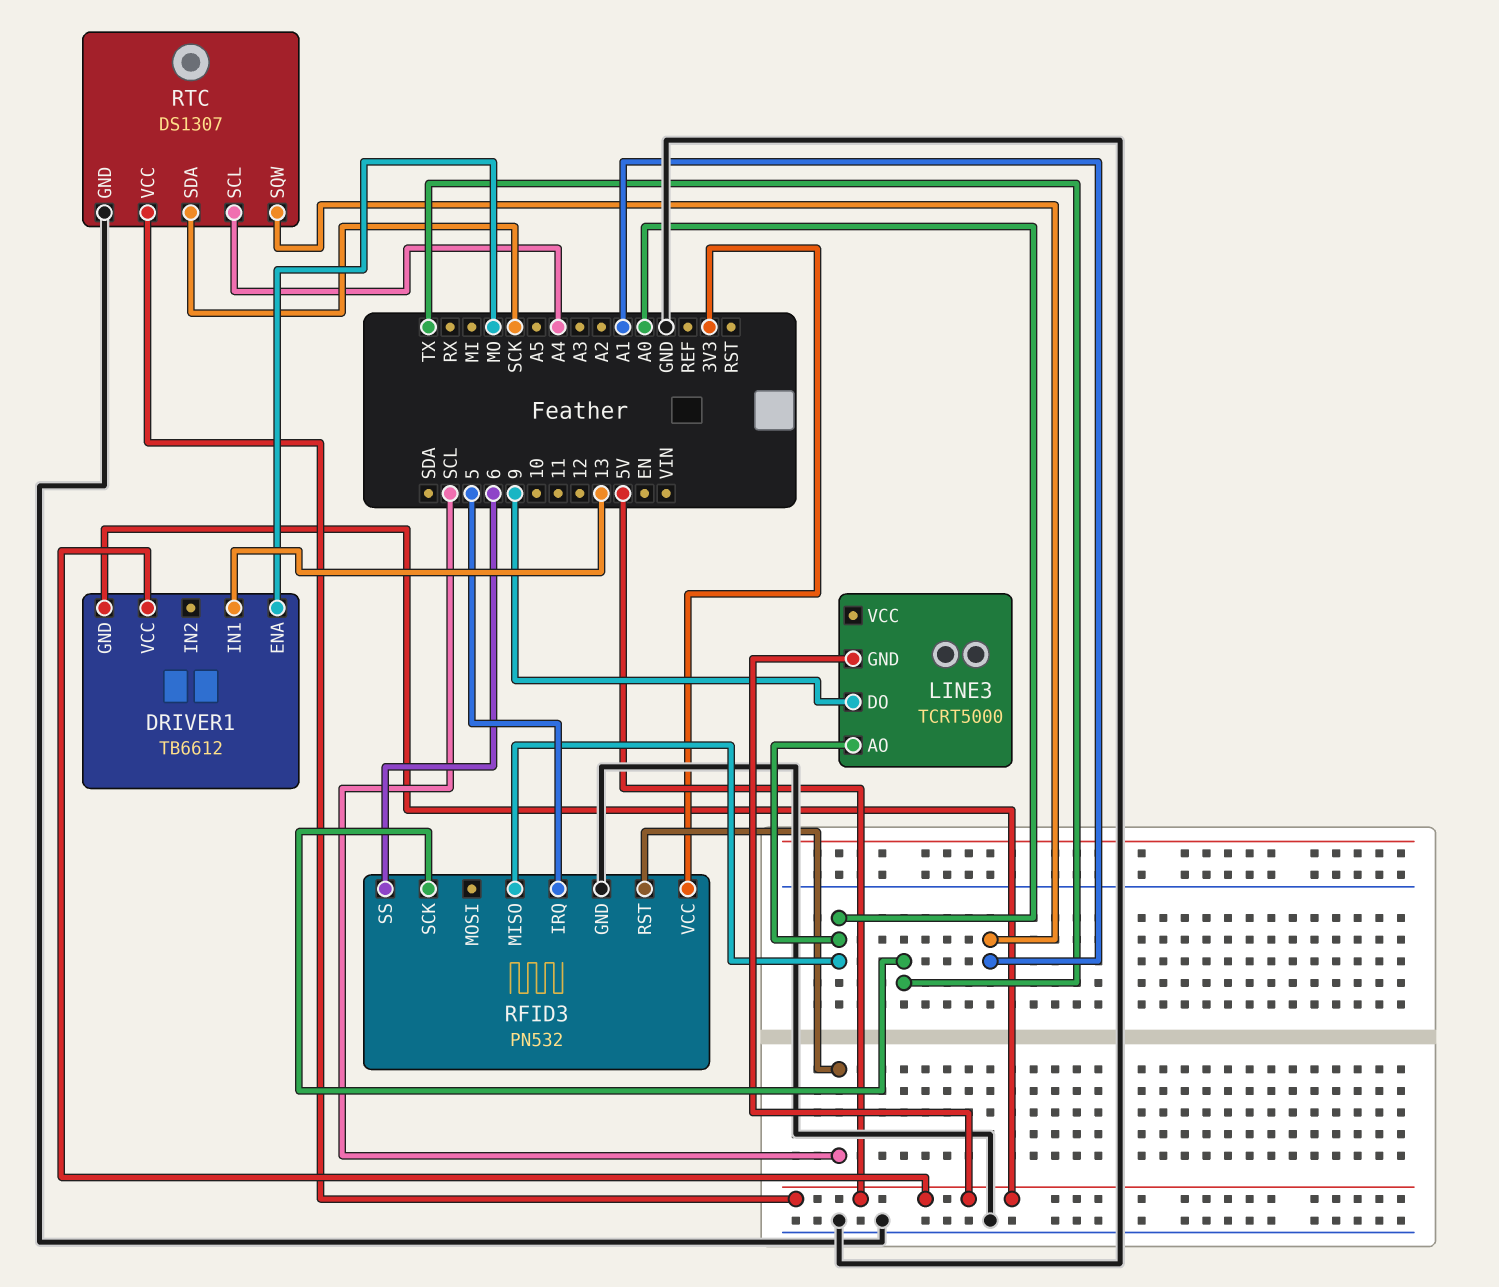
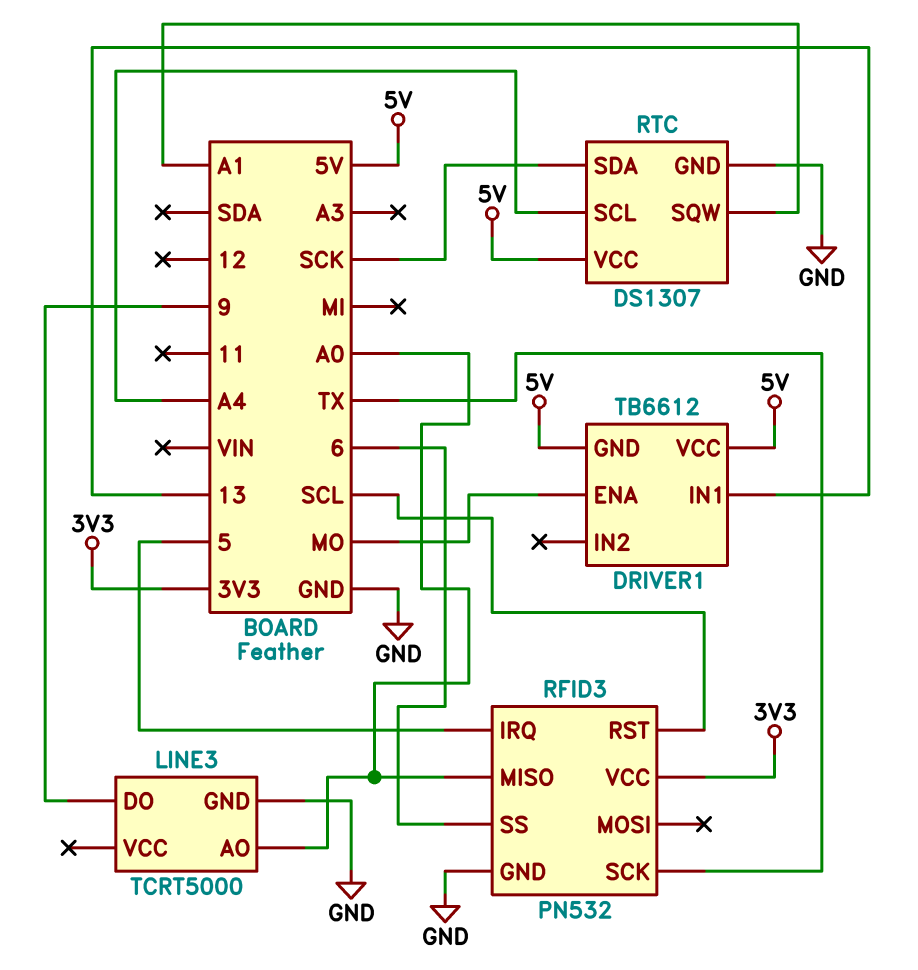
LINE3 pin GND: 5V -> GND

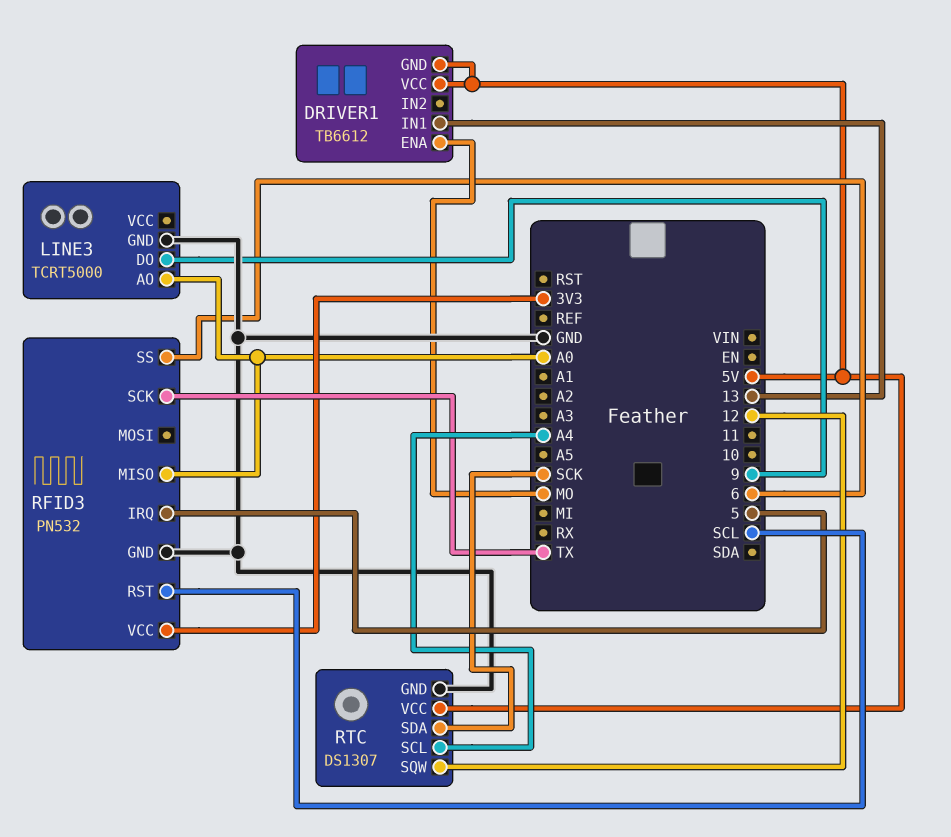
RTC pin SQW: A1 -> 12

